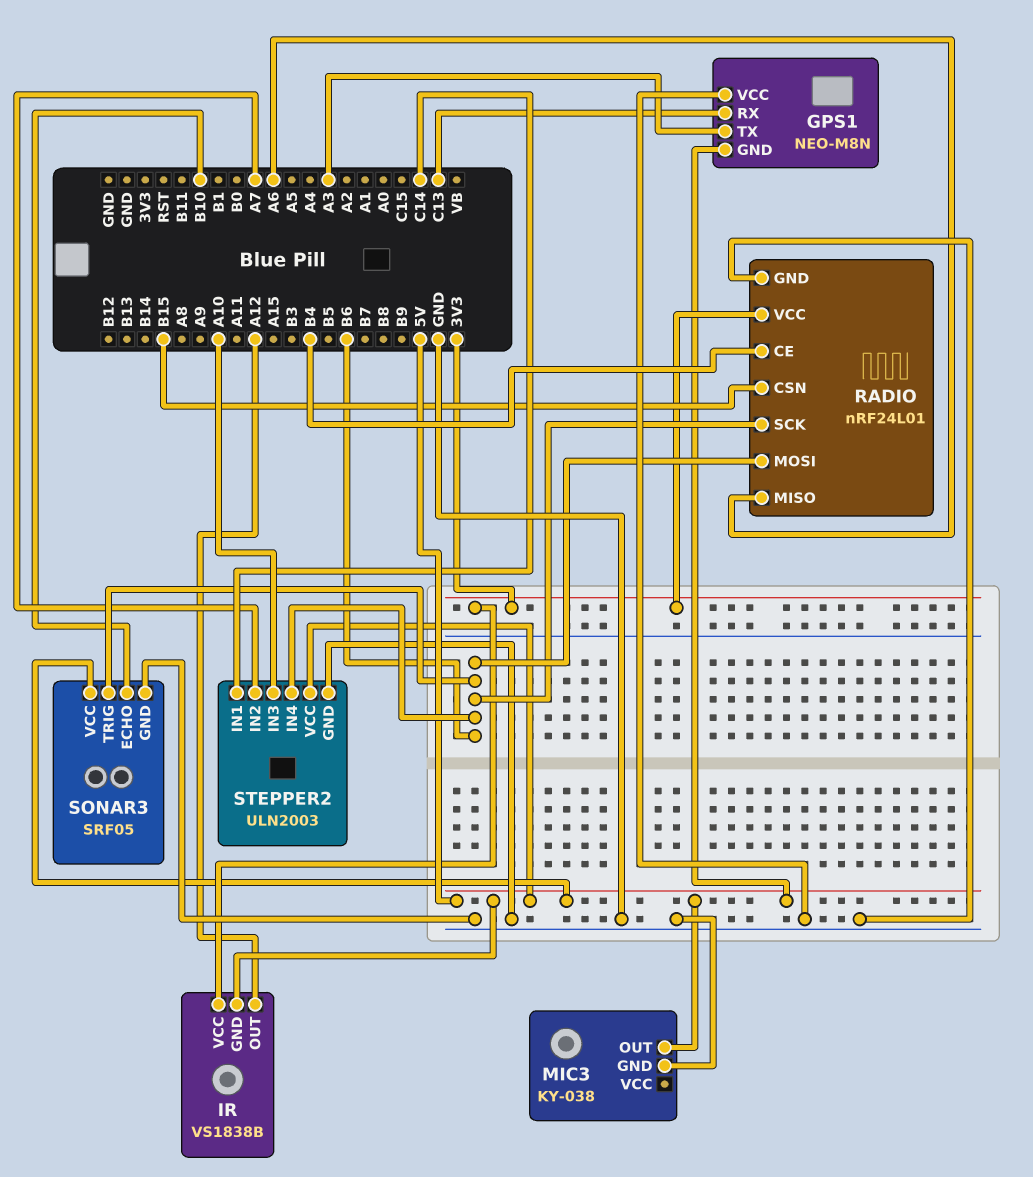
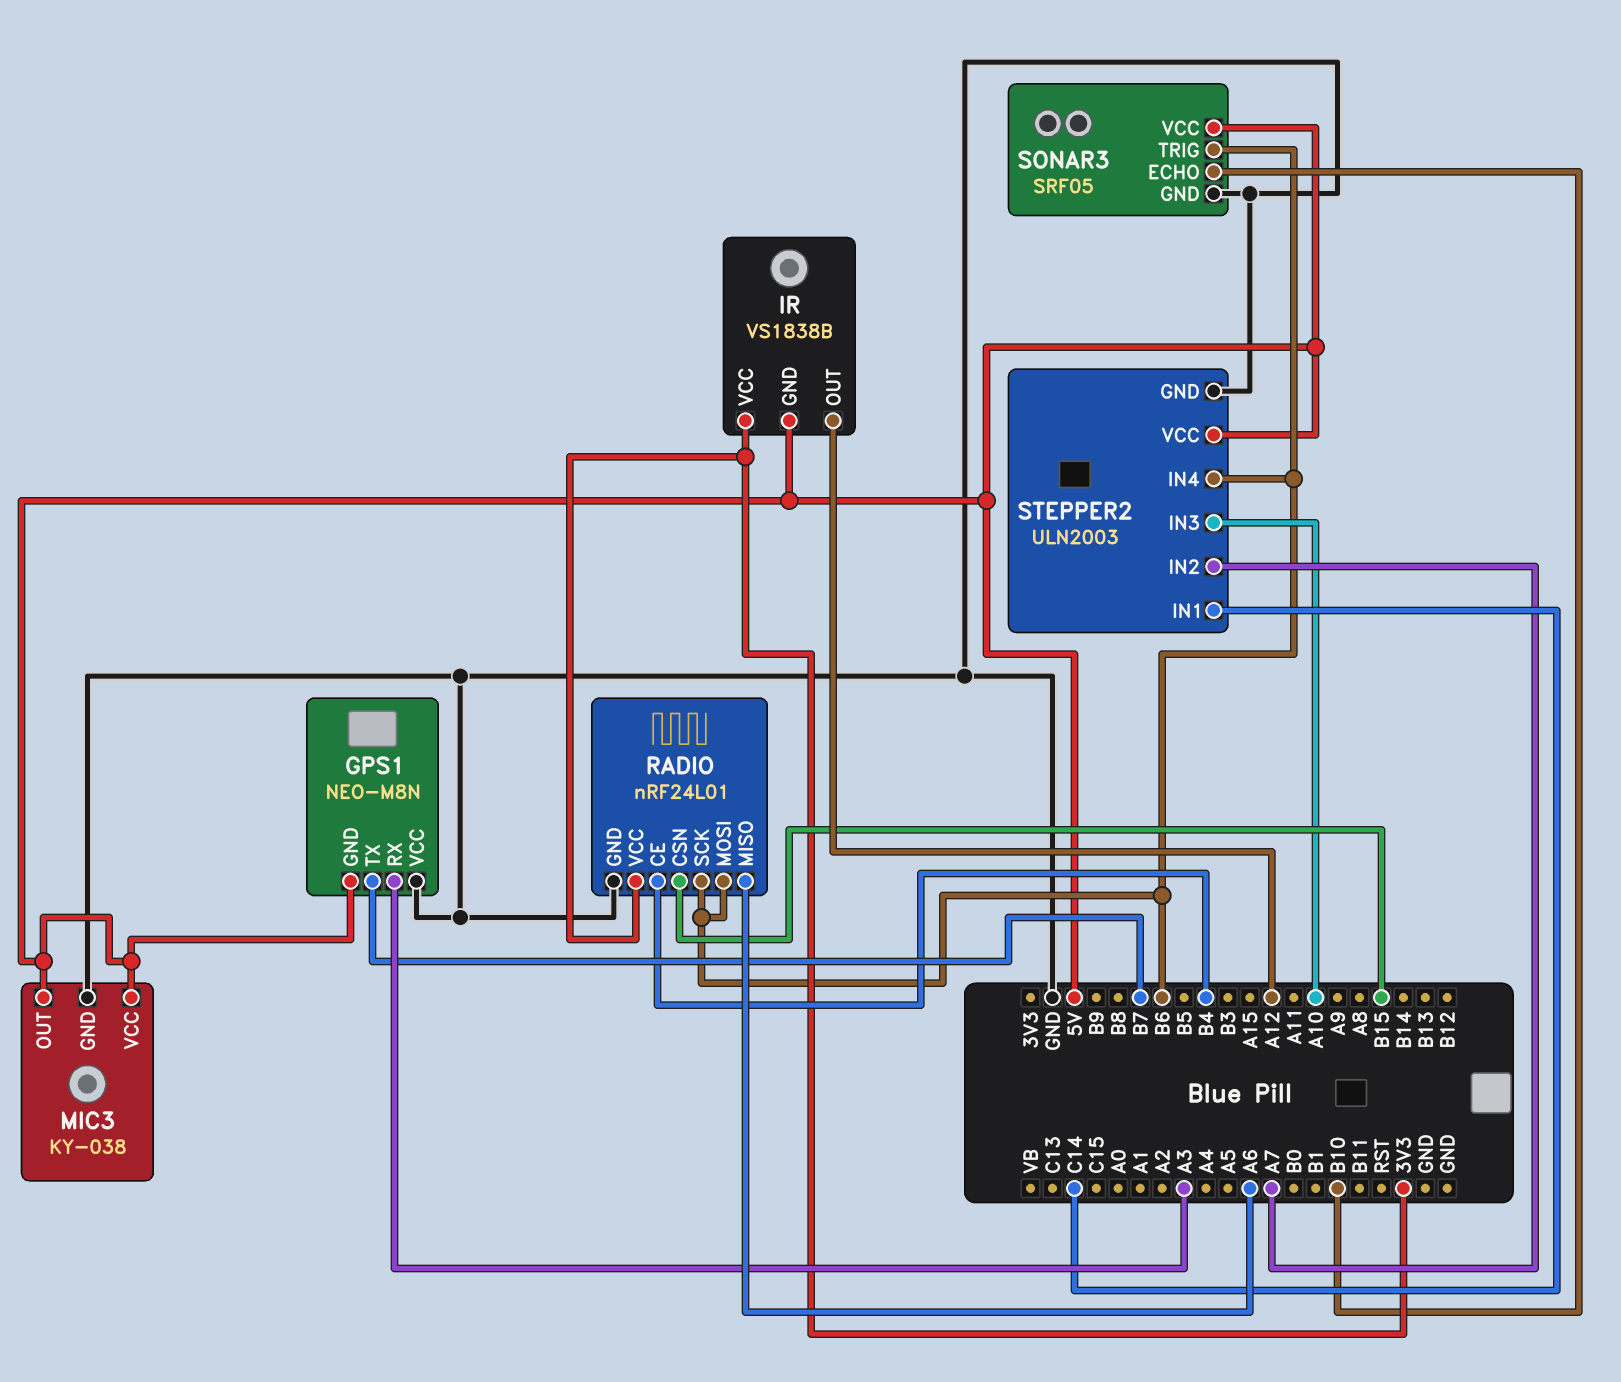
GPS1 pin RX: C13 -> A3
GPS1 pin TX: A3 -> B7
MIC3 pin VCC: none -> 5V

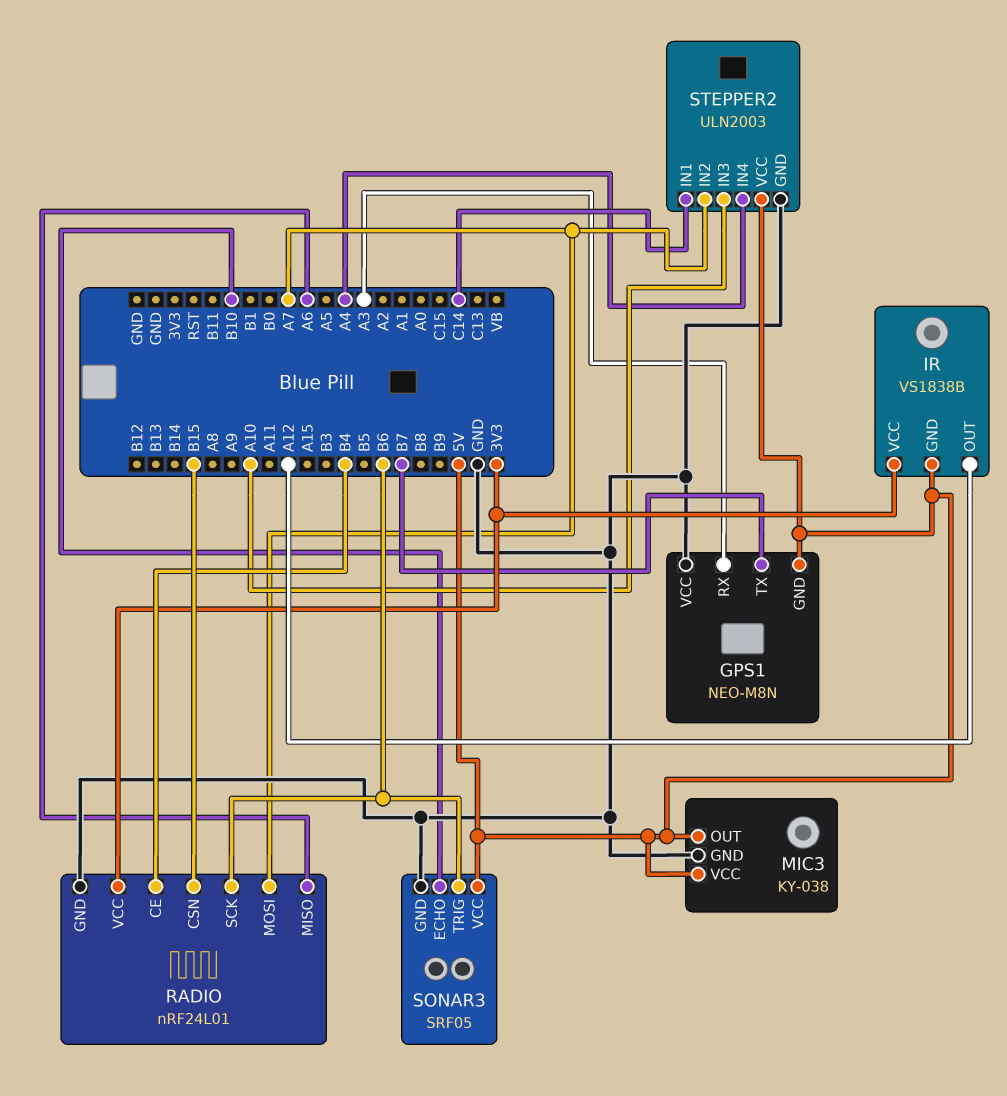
RADIO pin MOSI: B6 -> A7
STEPPER2 pin IN4: B6 -> A4

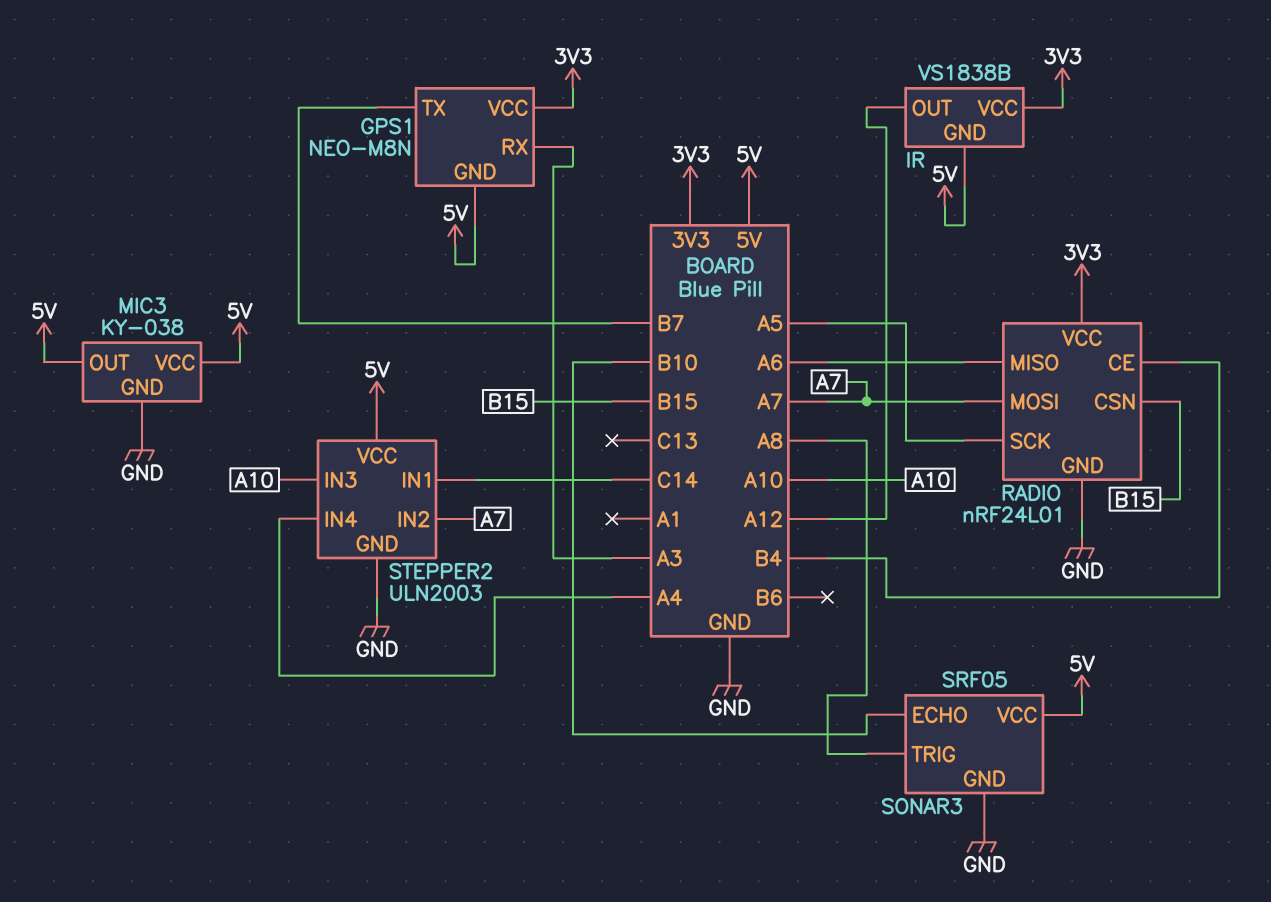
GPS1 pin VCC: GND -> 3V3
RADIO pin SCK: B6 -> A5
SONAR3 pin TRIG: B6 -> A8

